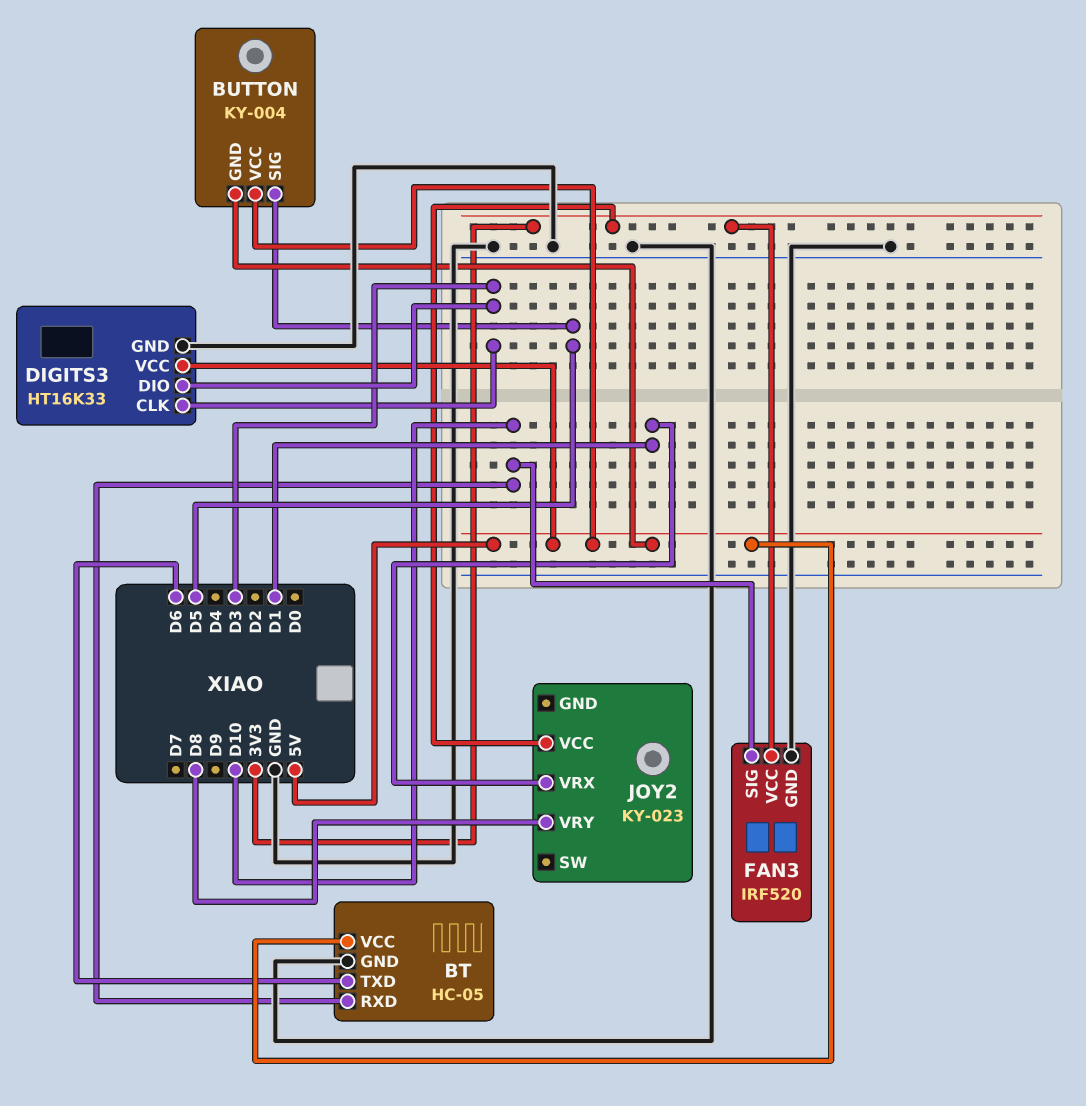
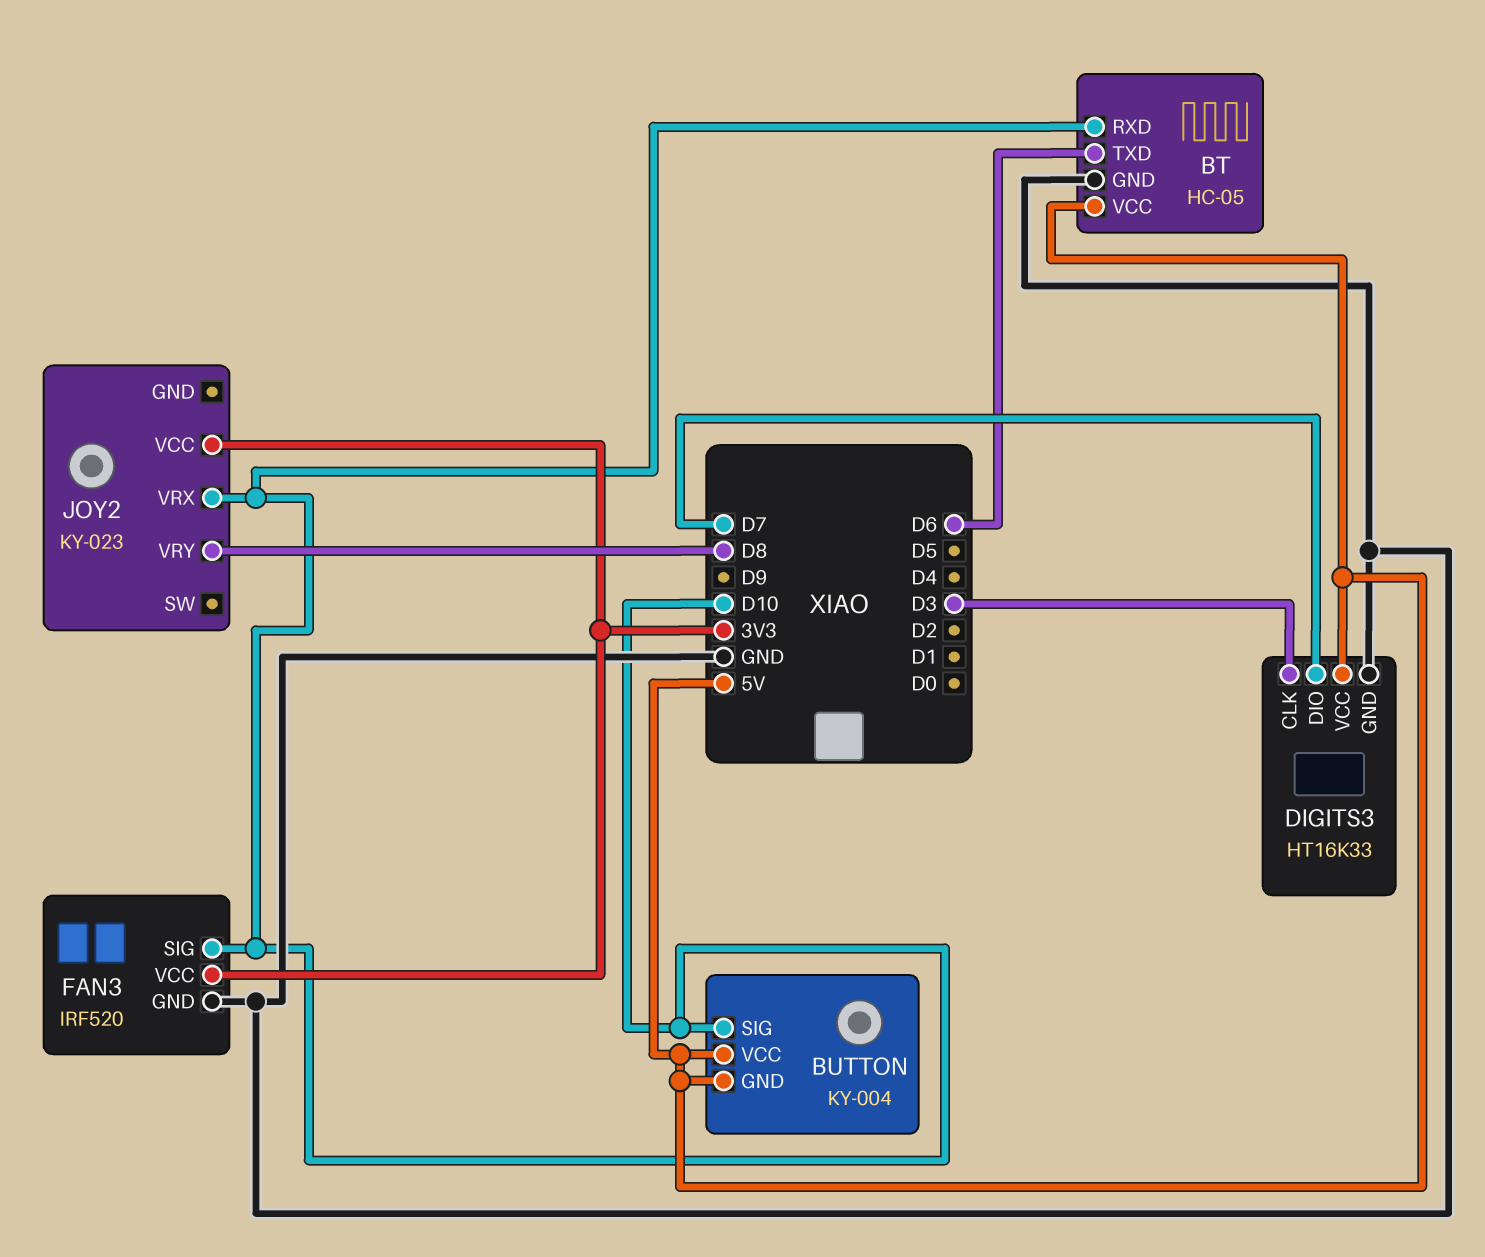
BUTTON pin SIG: D5 -> D10
DIGITS3 pin DIO: D3 -> D7
JOY2 pin VRX: D1 -> D10

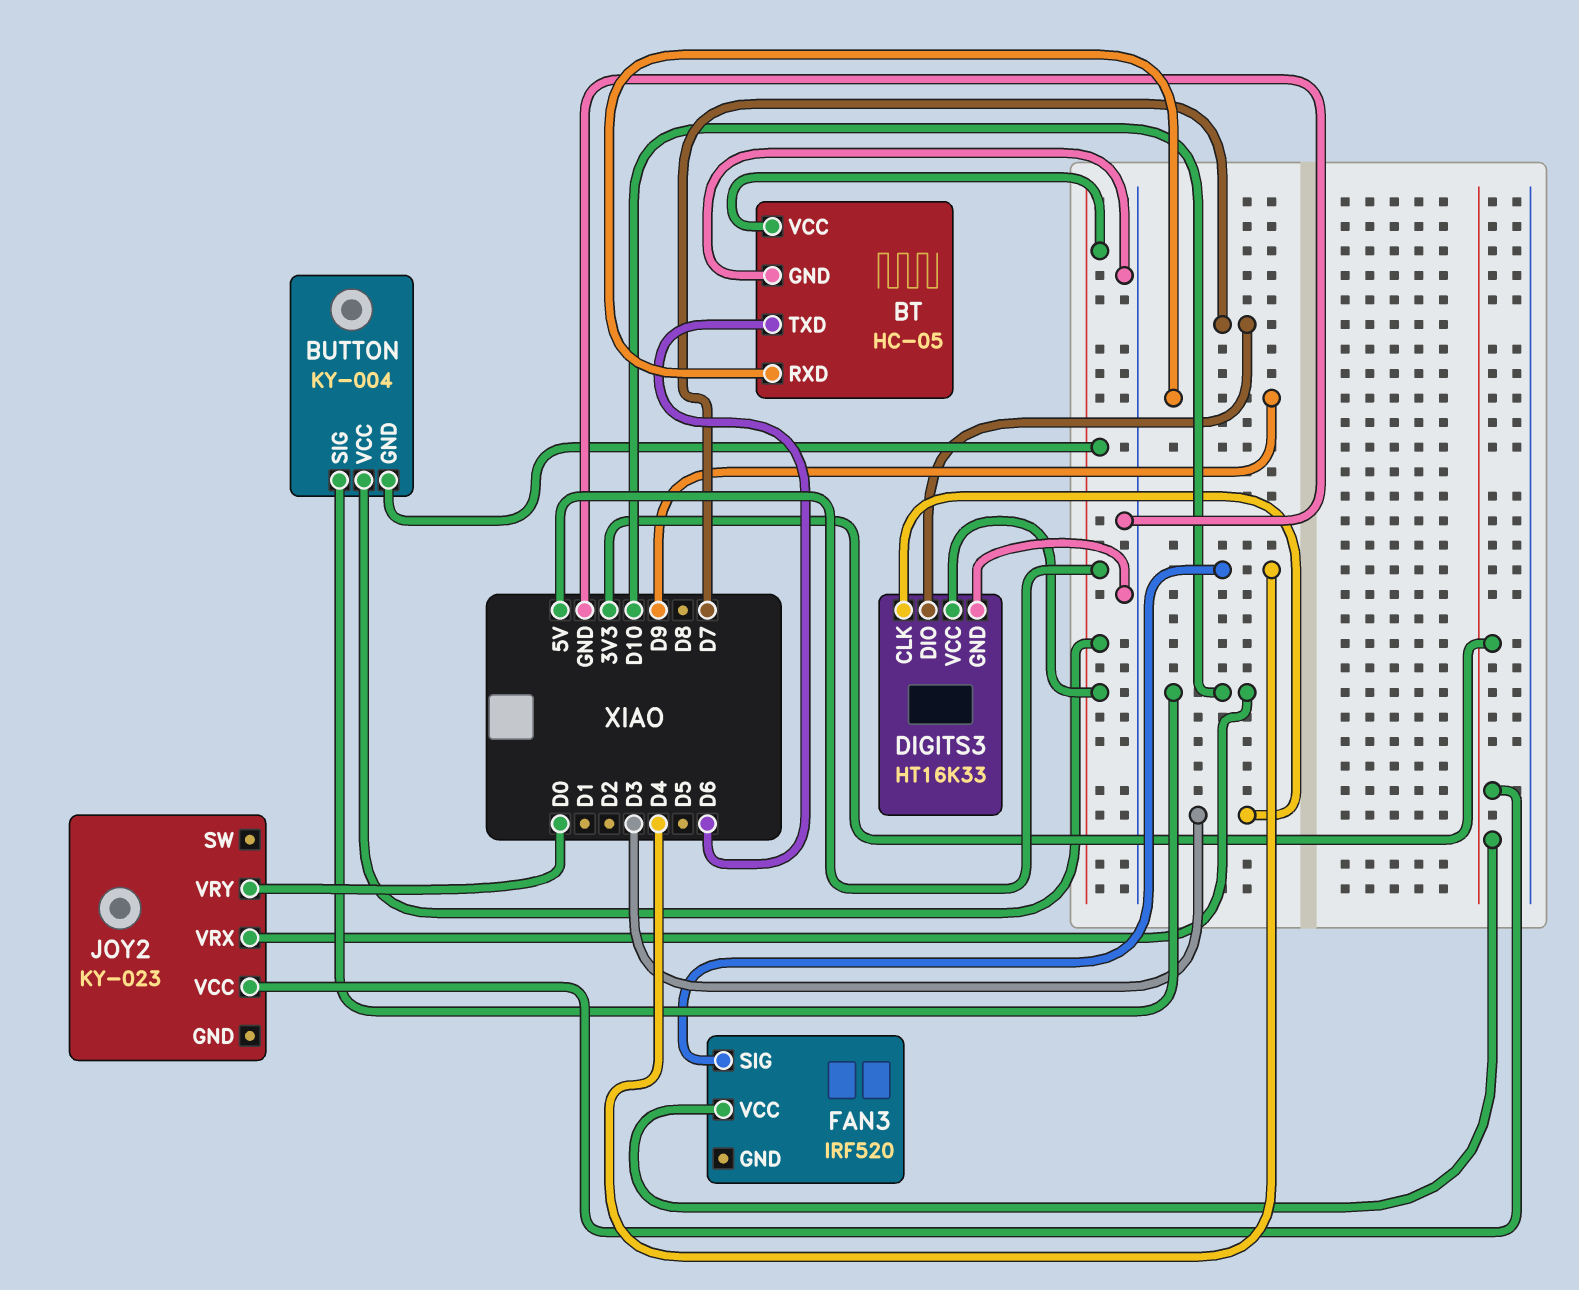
BT pin RXD: D10 -> D9
FAN3 pin GND: GND -> none
FAN3 pin SIG: D10 -> D4
JOY2 pin VRY: D8 -> D0

